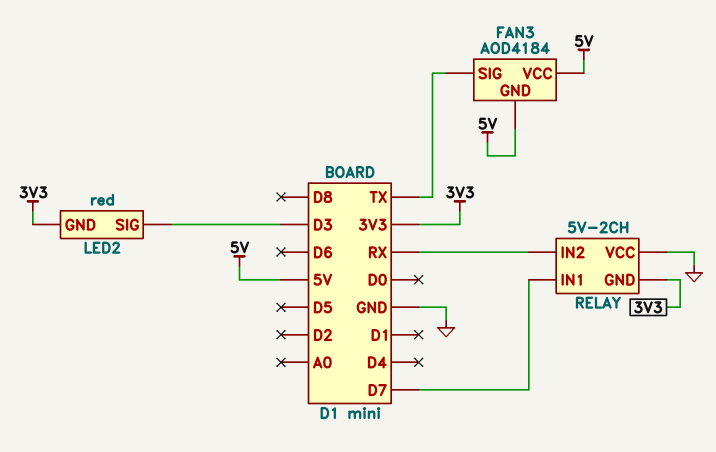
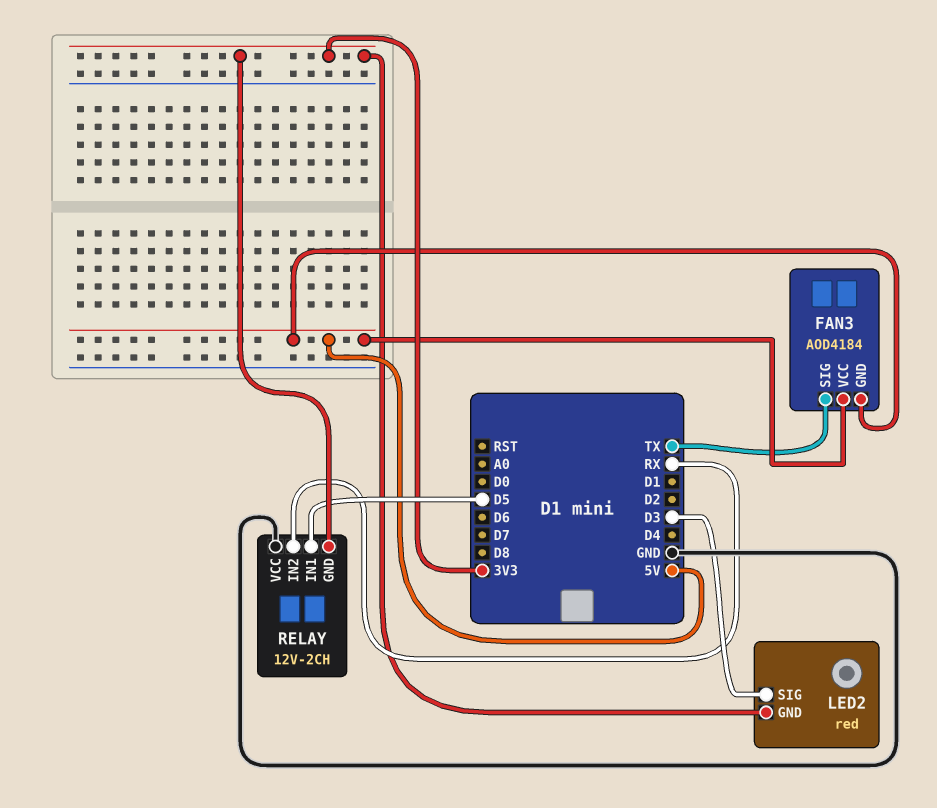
RELAY: 5V-2CH -> 12V-2CH
RELAY pin IN1: D7 -> D5

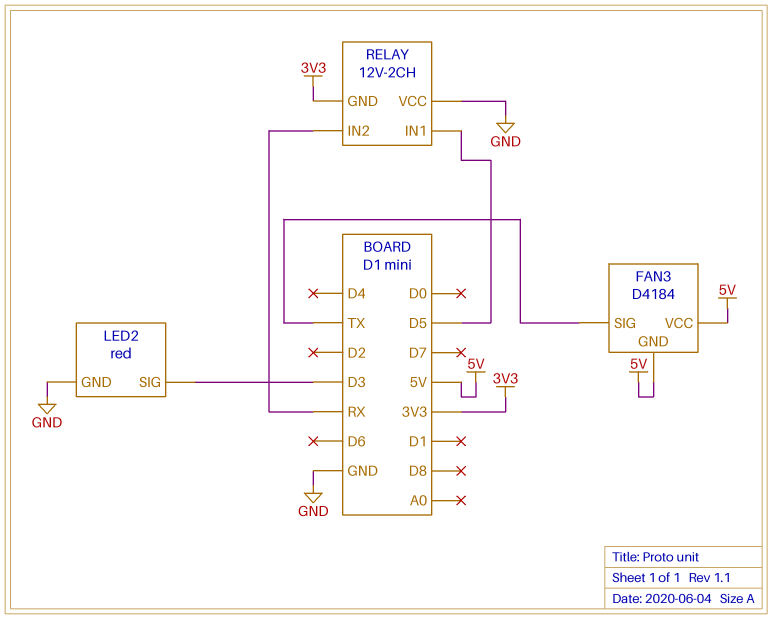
FAN3: AOD4184 -> D4184
LED2 pin GND: 3V3 -> GND

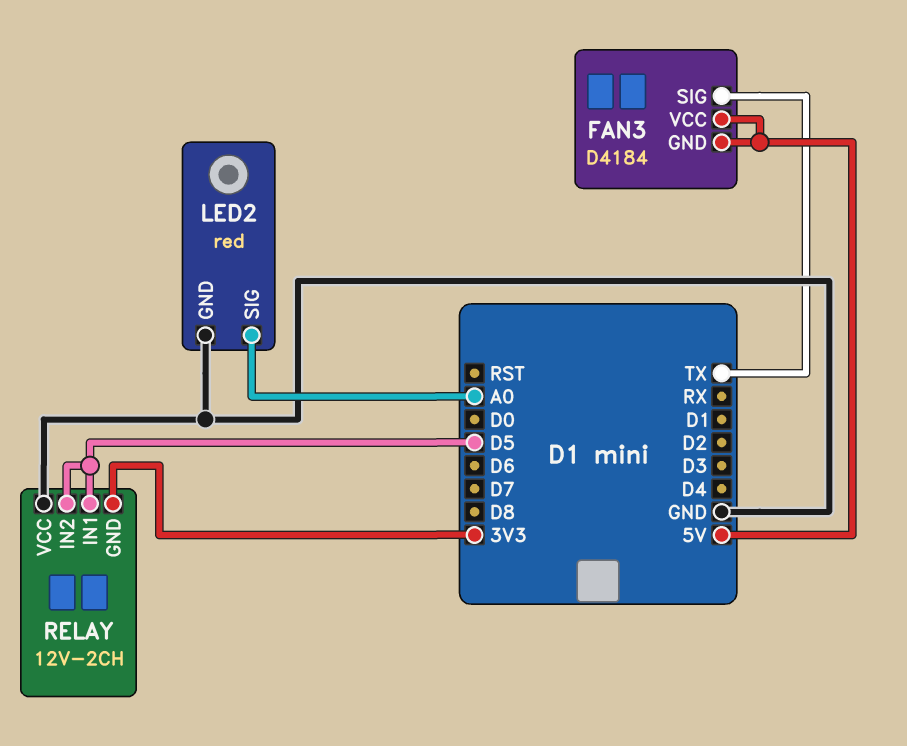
LED2 pin SIG: D3 -> A0
RELAY pin IN2: RX -> D5

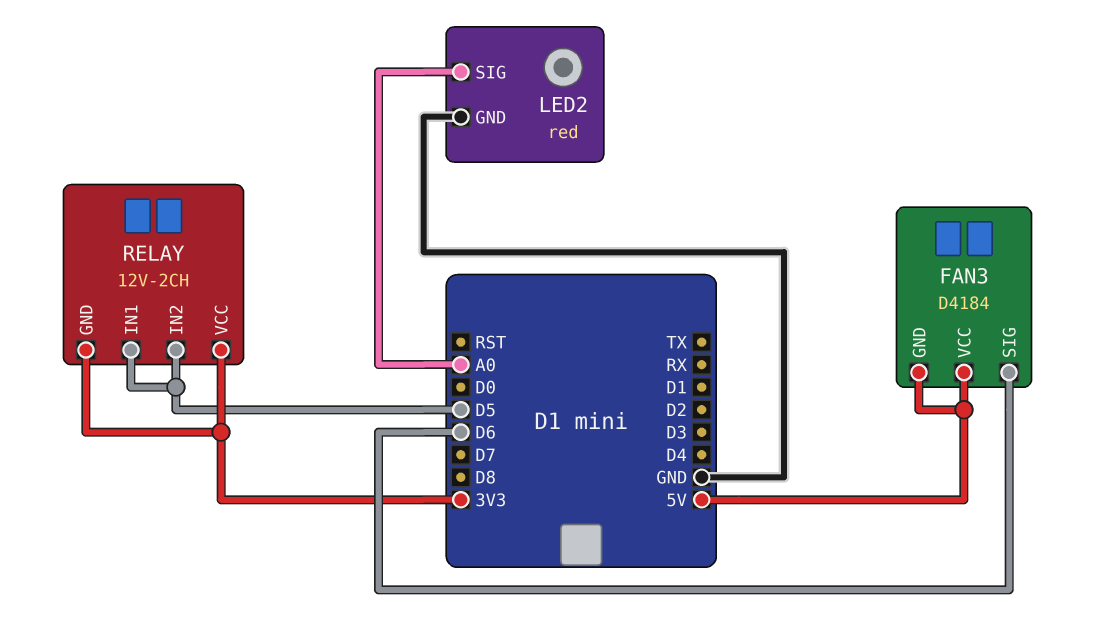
FAN3 pin SIG: TX -> D6
RELAY pin VCC: GND -> 3V3

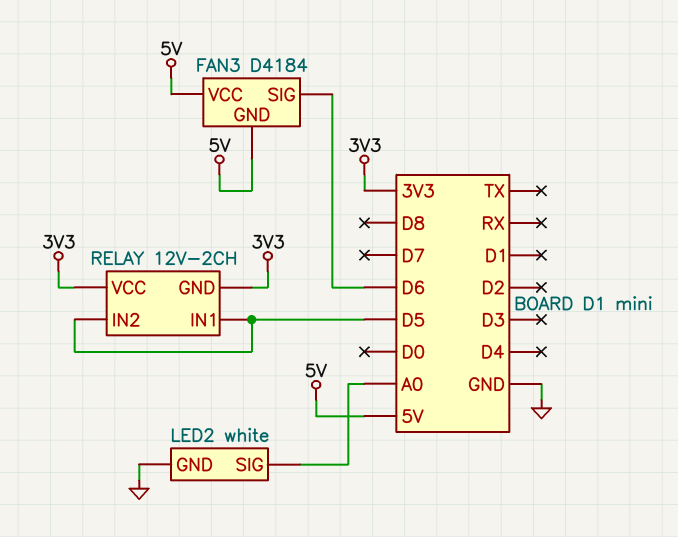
LED2: red -> white

